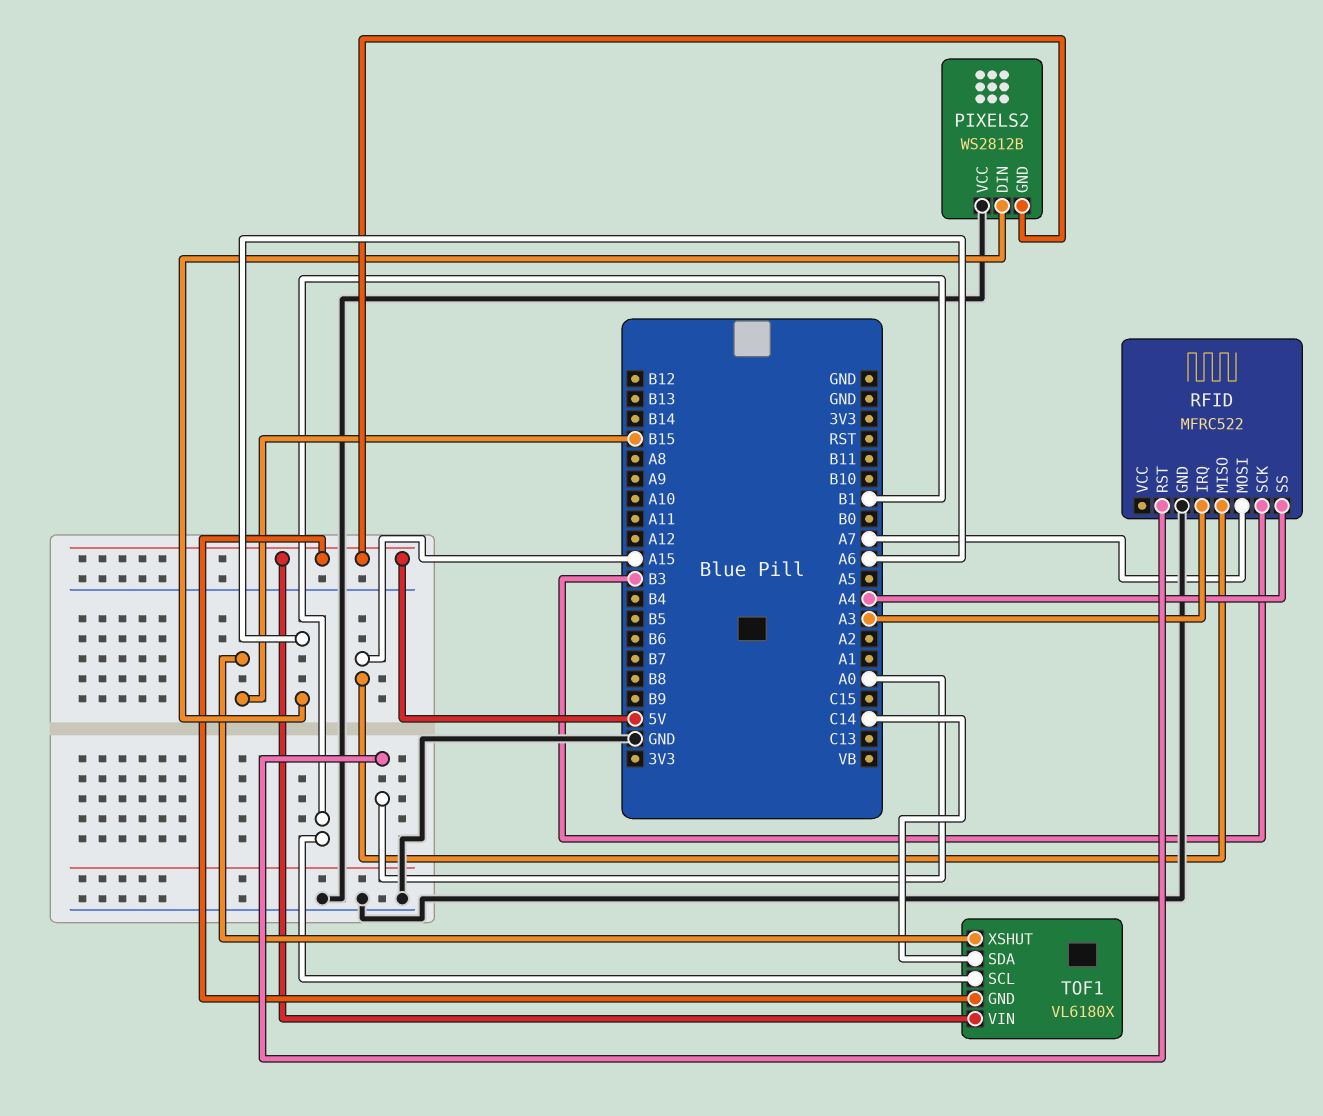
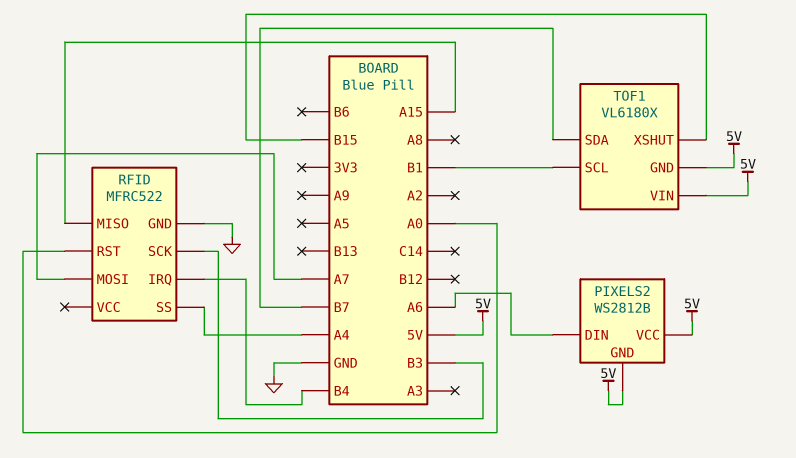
PIXELS2 pin VCC: GND -> 5V
RFID pin IRQ: A3 -> B4
TOF1 pin SDA: C14 -> B7

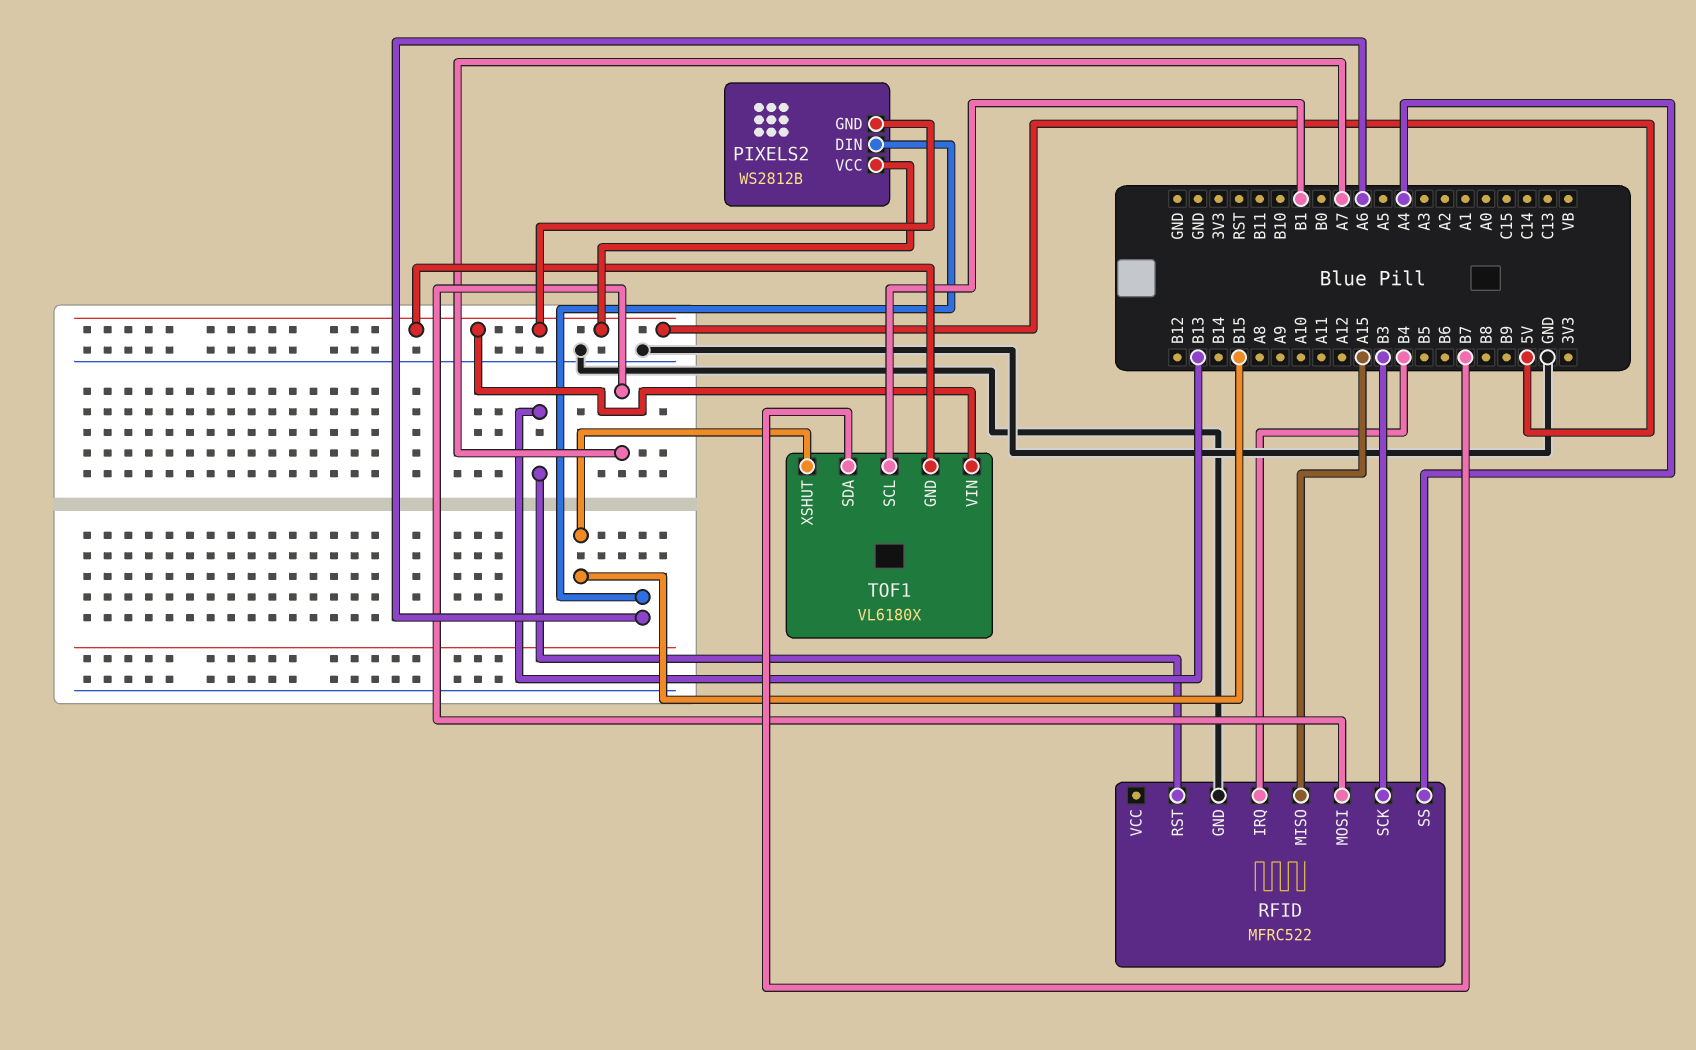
RFID pin RST: A0 -> B13

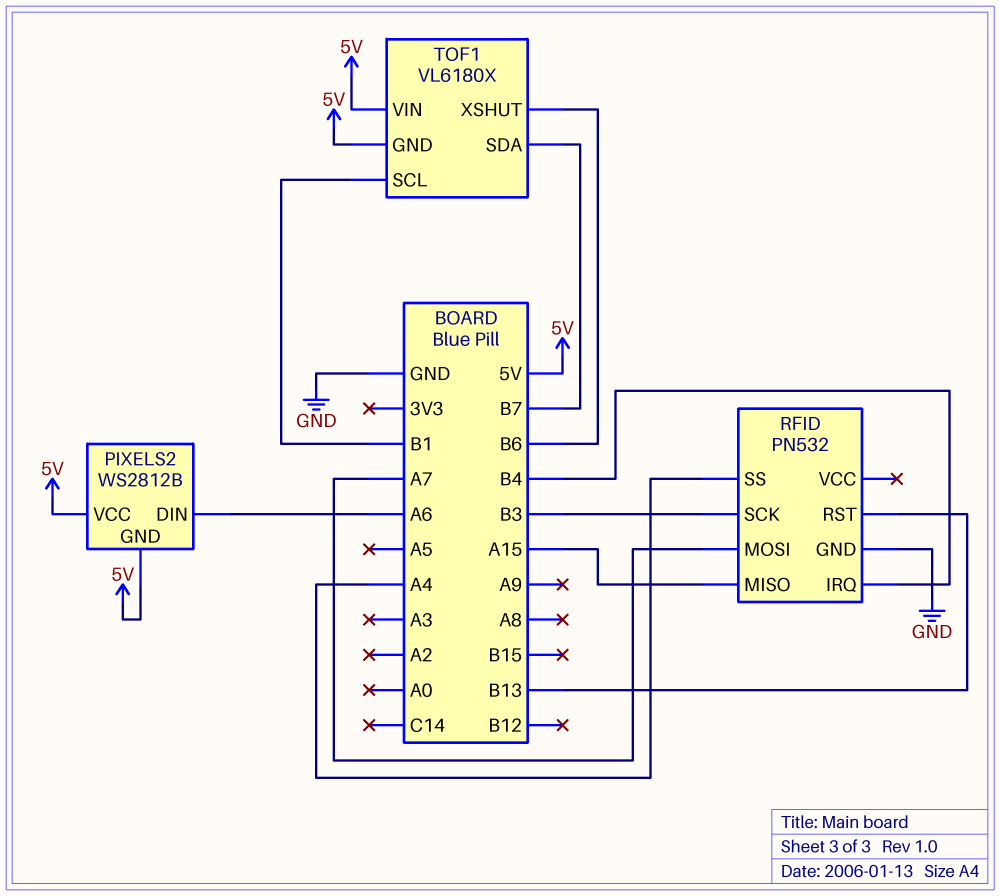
RFID: MFRC522 -> PN532
TOF1 pin XSHUT: B15 -> B6

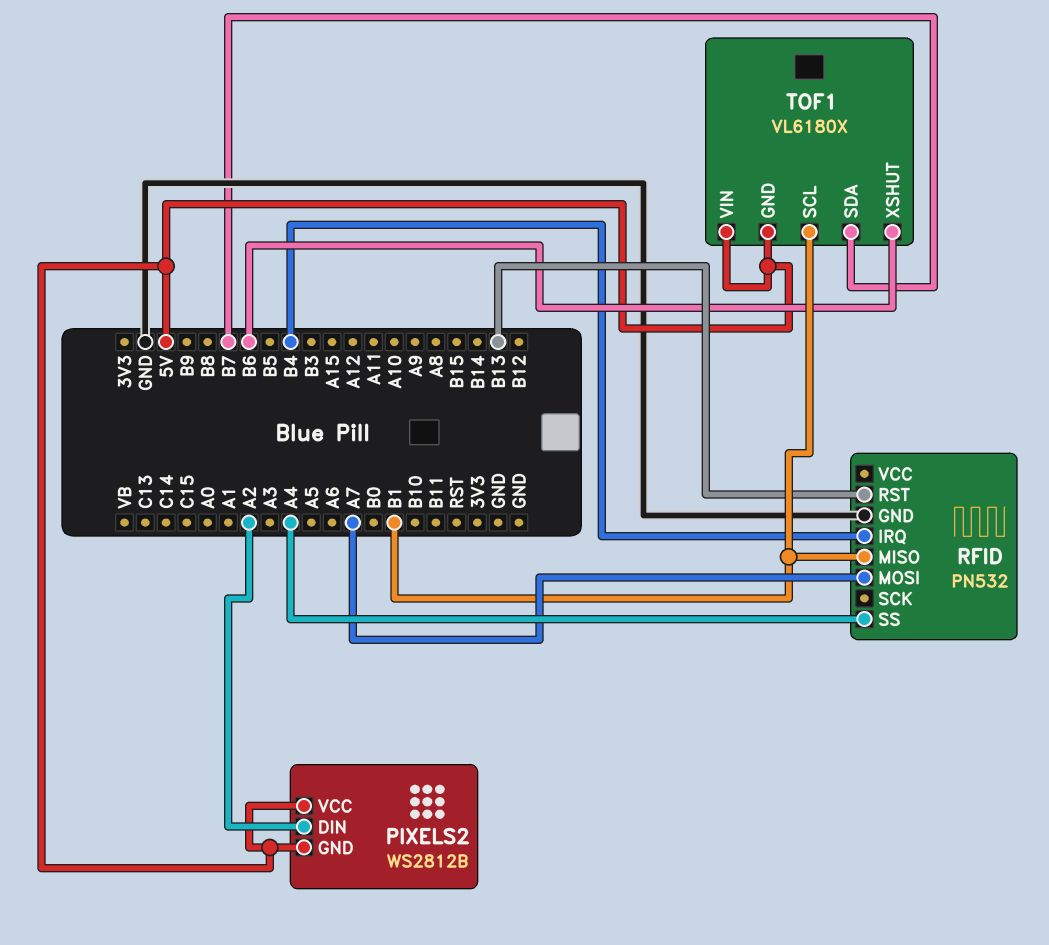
PIXELS2 pin DIN: A6 -> A2
RFID pin MISO: A15 -> B1
RFID pin SCK: B3 -> none

